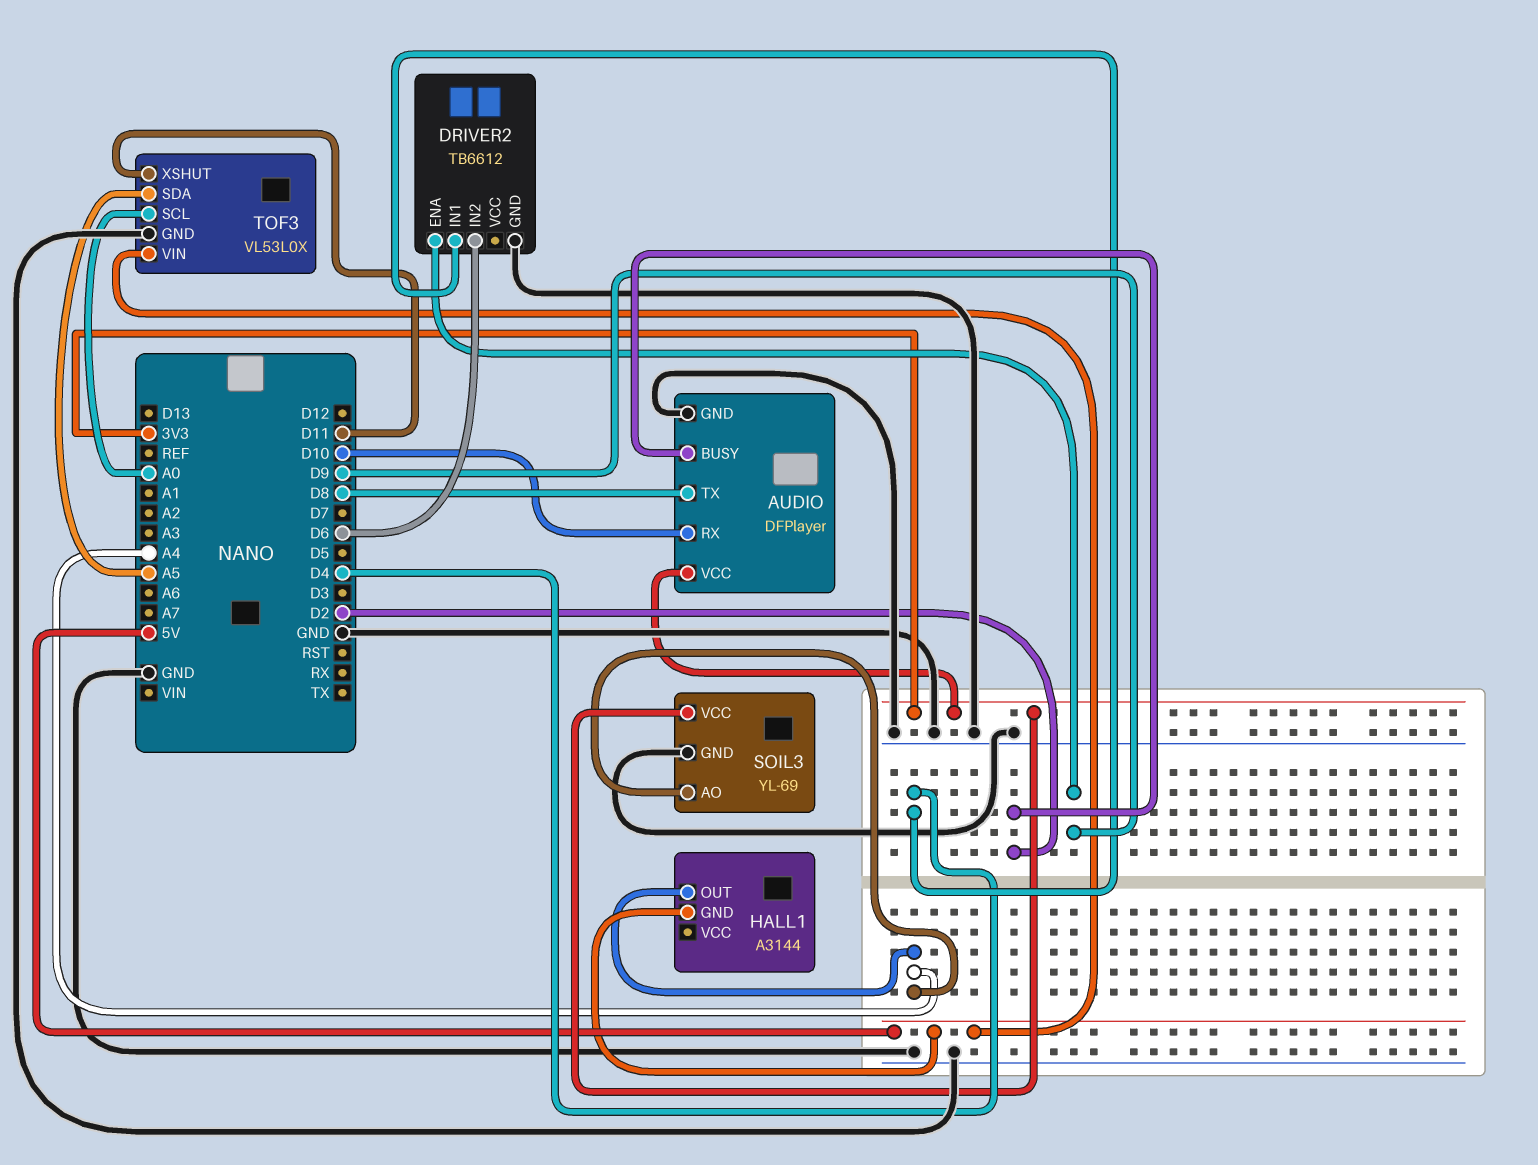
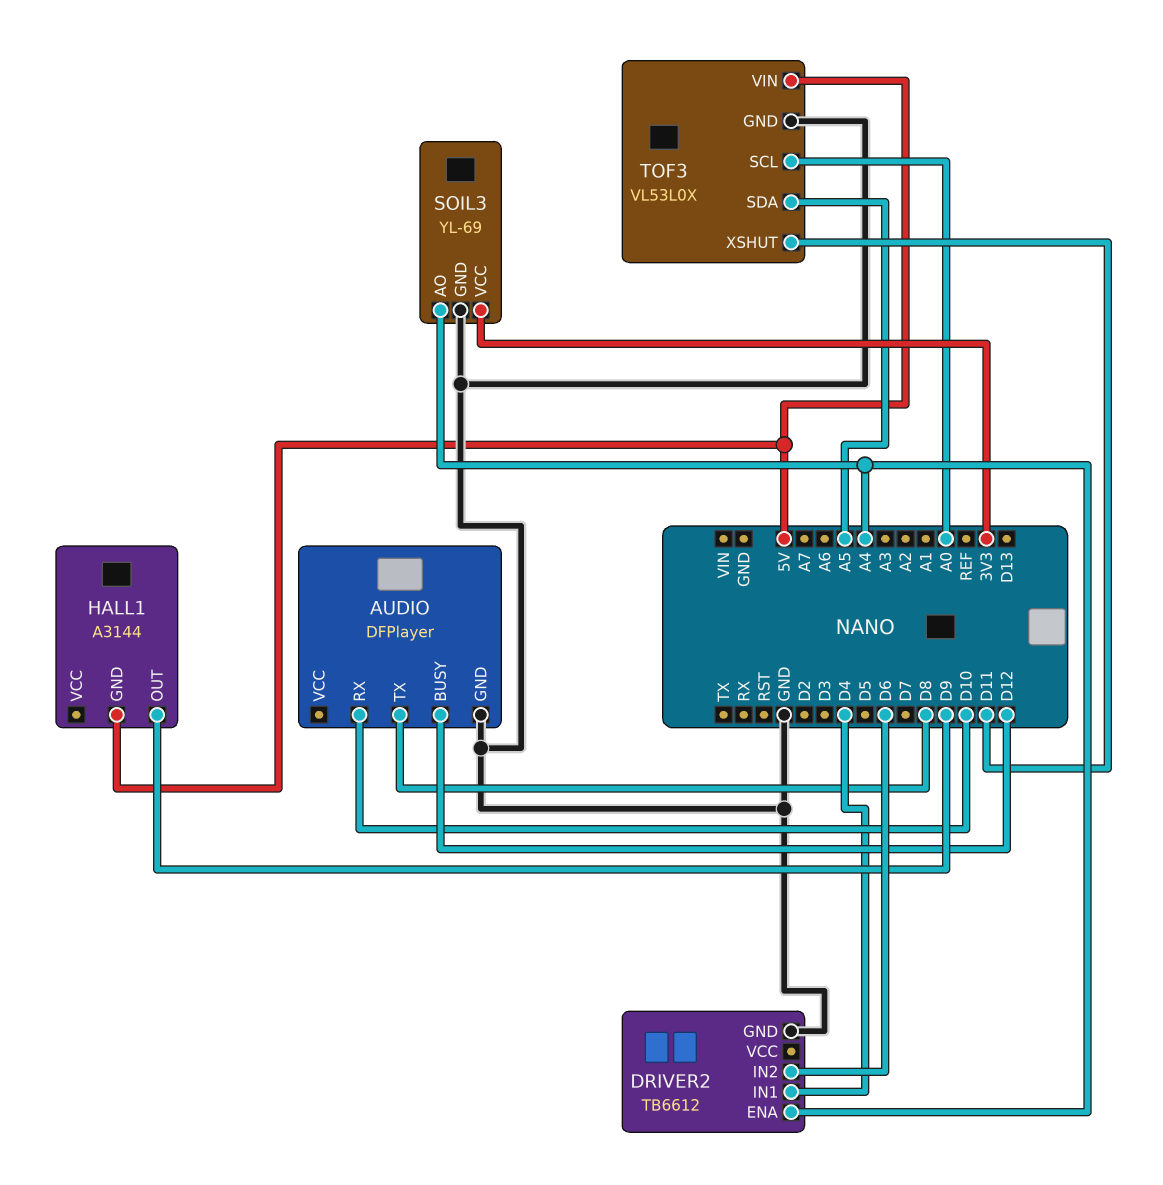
AUDIO pin BUSY: D2 -> D12
AUDIO pin VCC: 3V3 -> none
DRIVER2 pin ENA: D9 -> A4
HALL1 pin OUT: A4 -> D9

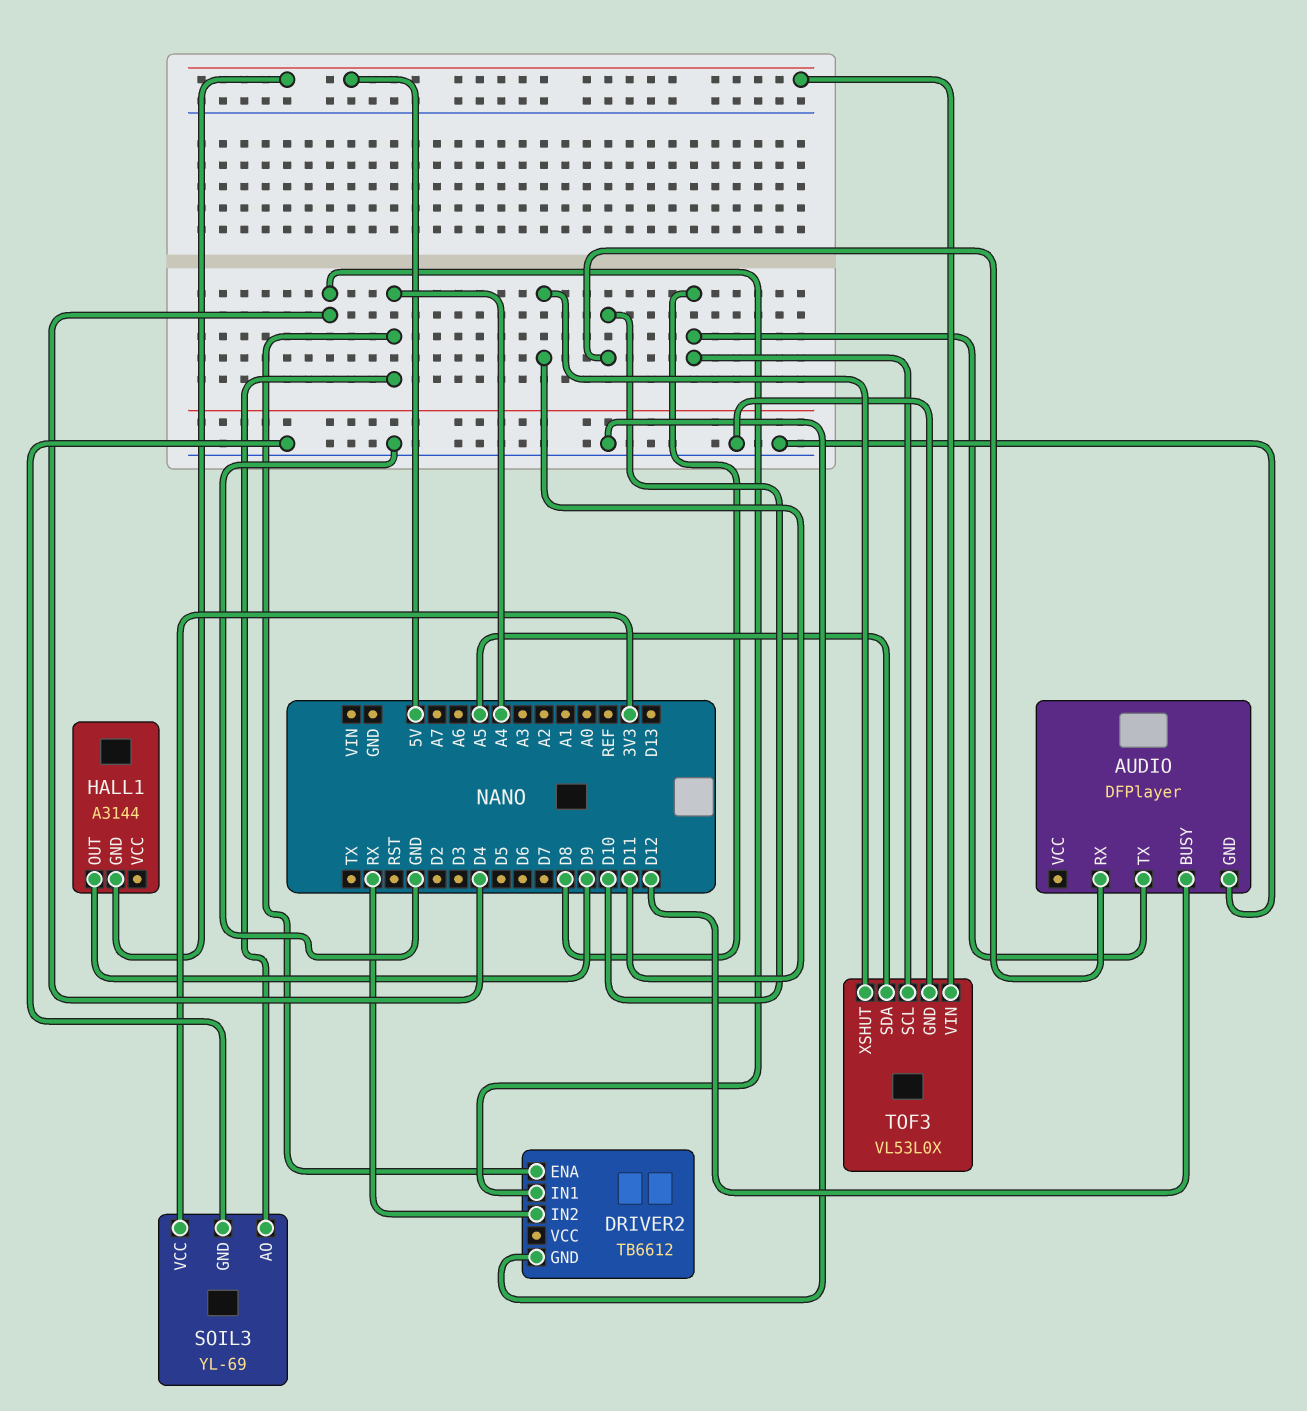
DRIVER2 pin IN2: D6 -> RX
TOF3 pin SCL: A0 -> D8

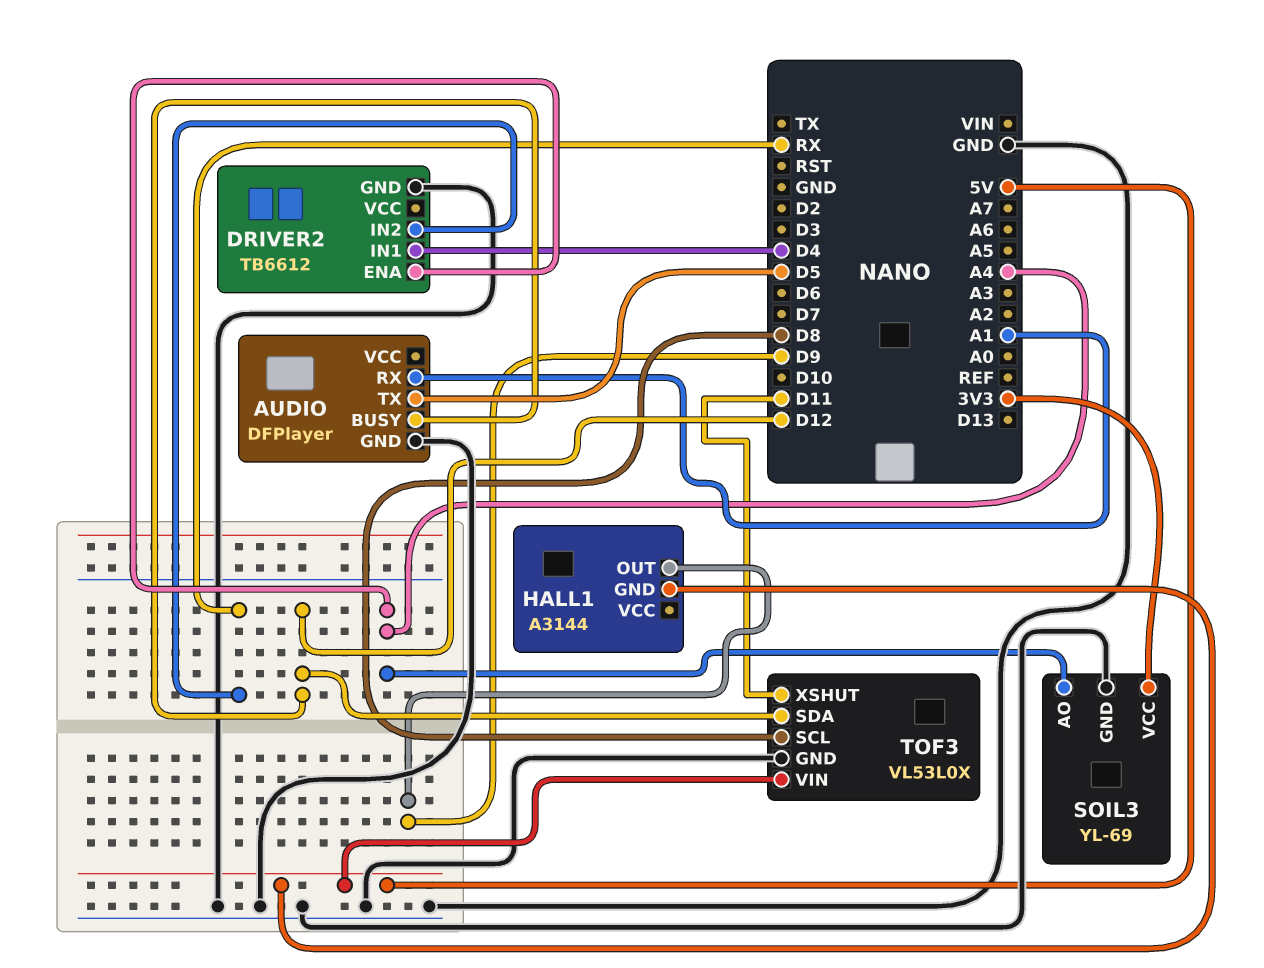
AUDIO pin RX: D10 -> A1
AUDIO pin TX: D8 -> D5
TOF3 pin SDA: A5 -> D12

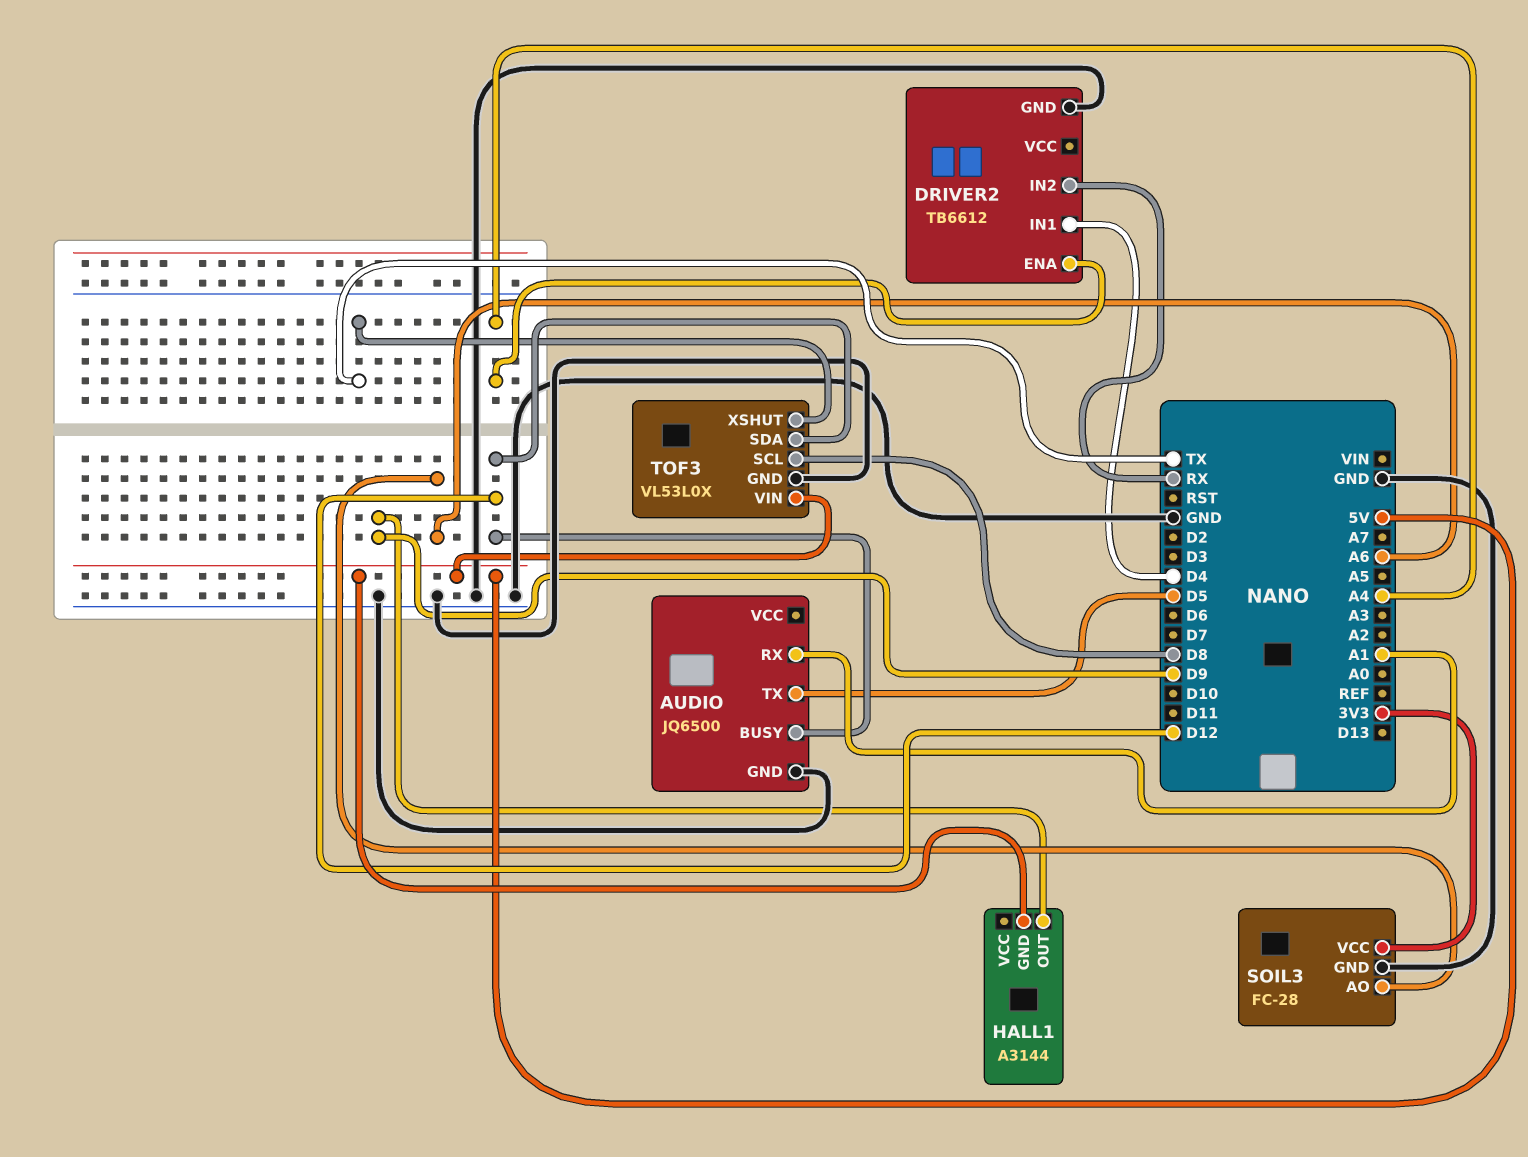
AUDIO: DFPlayer -> JQ6500
SOIL3: YL-69 -> FC-28
SOIL3 pin AO: A4 -> A6
TOF3 pin XSHUT: D11 -> TX

